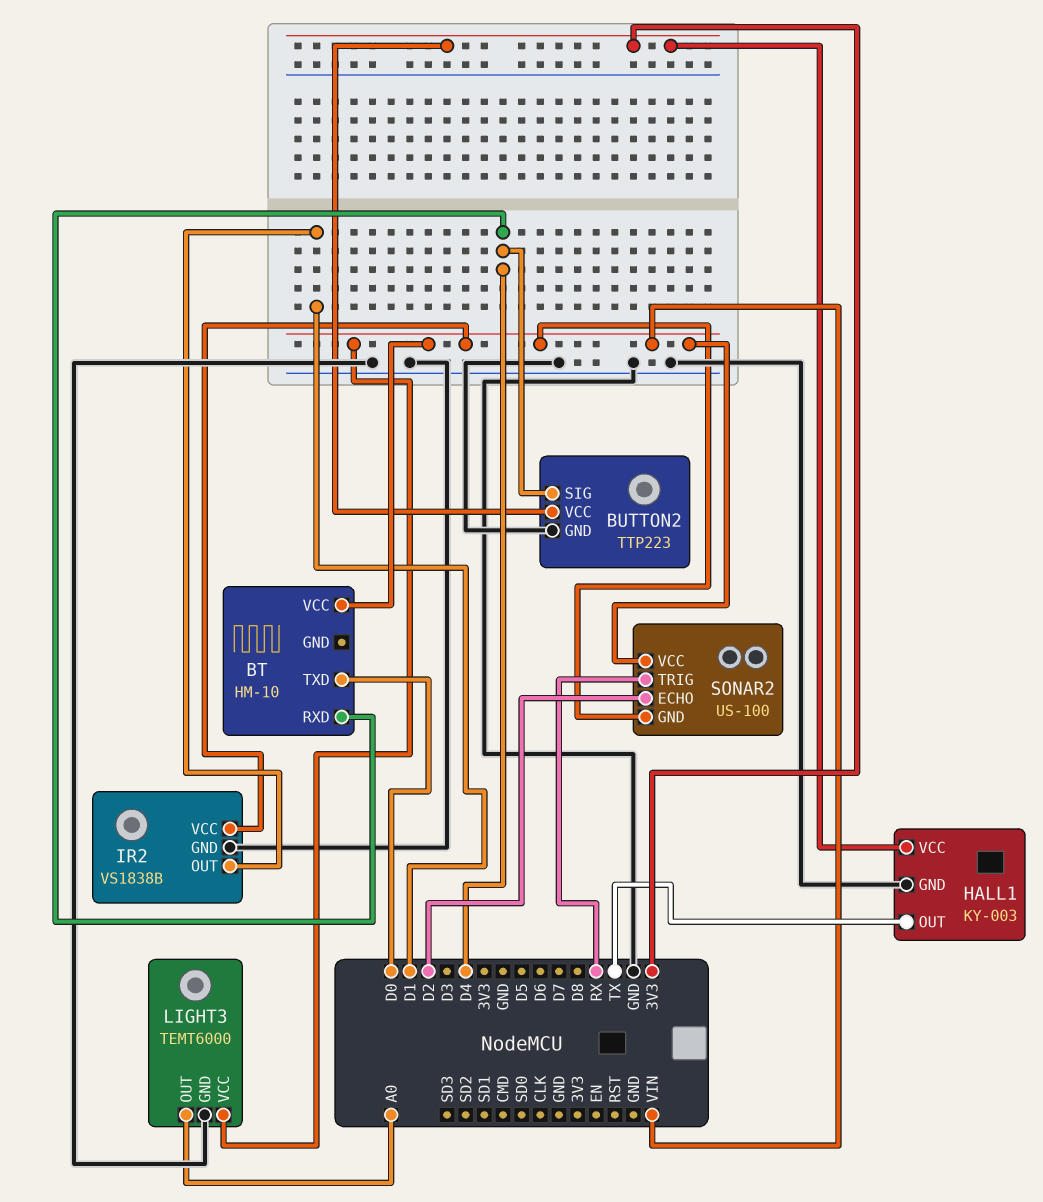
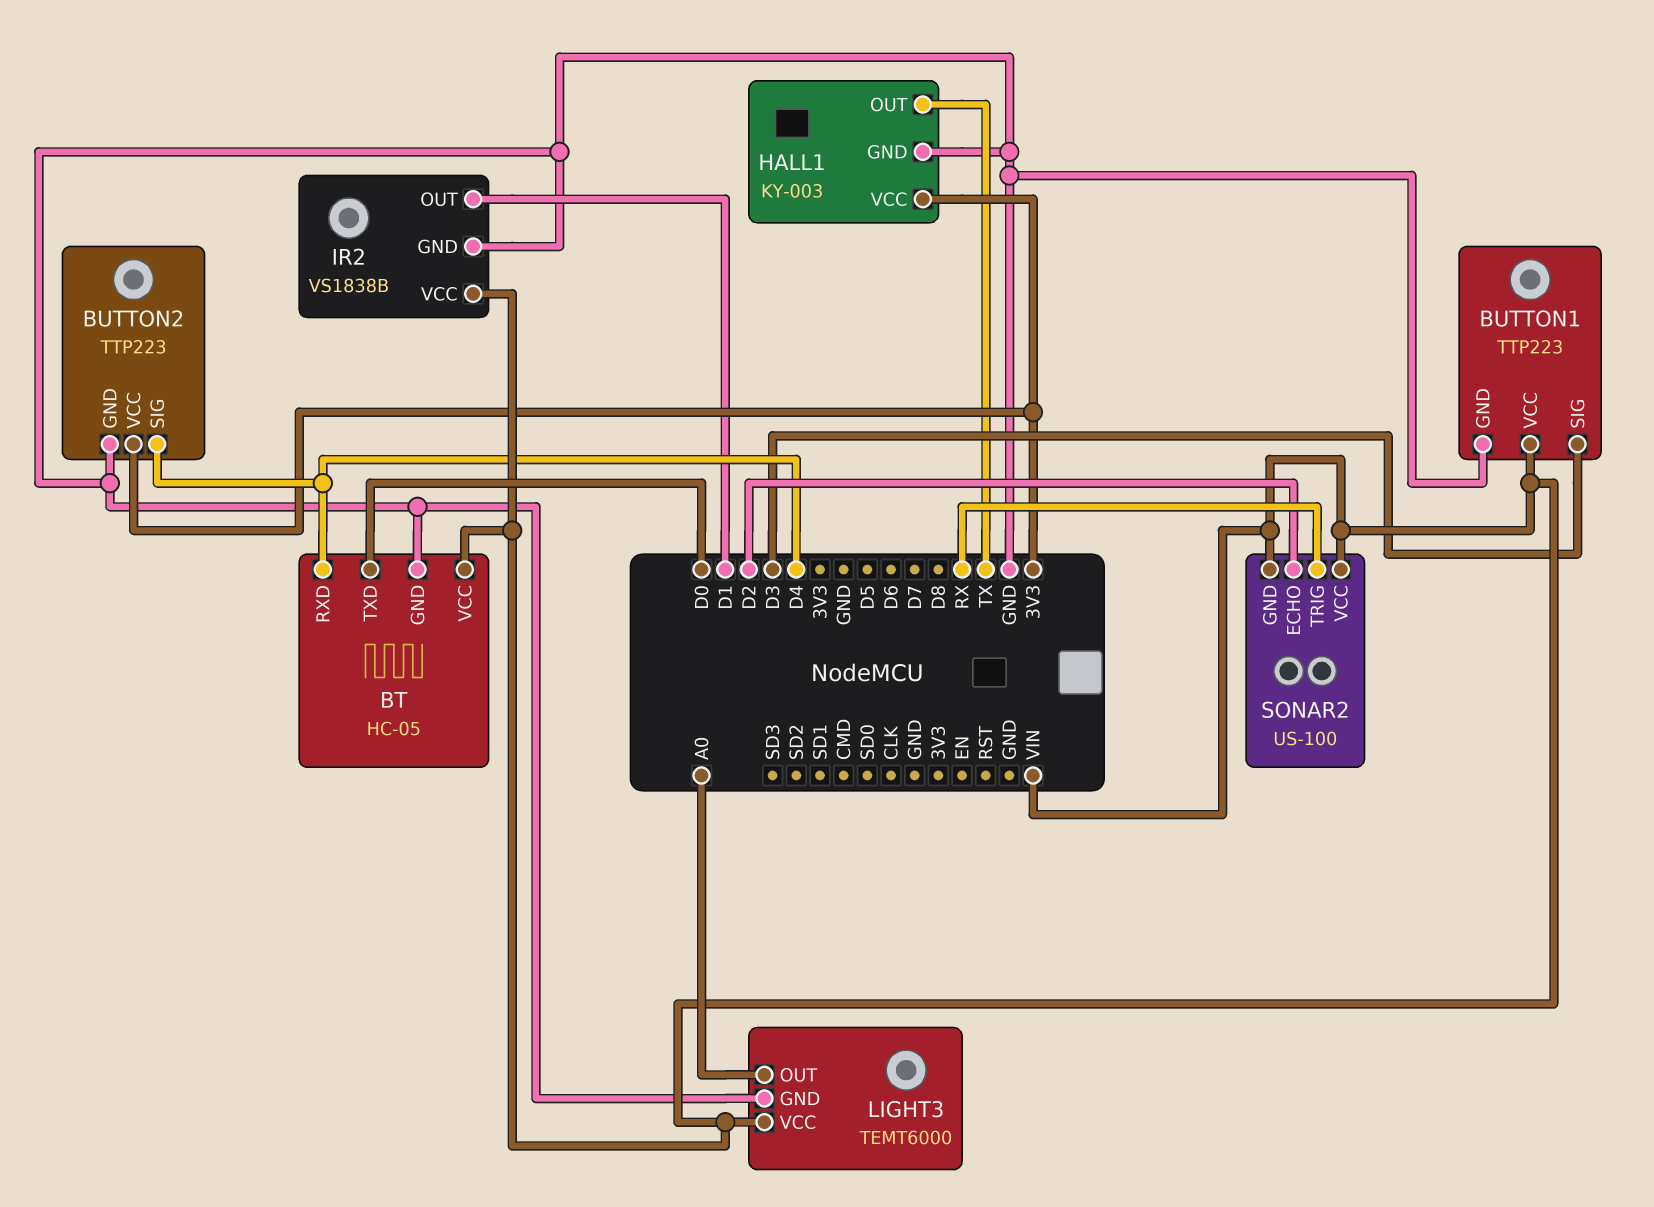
BT: HM-10 -> HC-05
BT pin GND: none -> GND
BUTTON1: none -> TTP223
BUTTON1 pin GND: none -> GND
BUTTON1 pin SIG: none -> D3
BUTTON1 pin VCC: none -> VIN

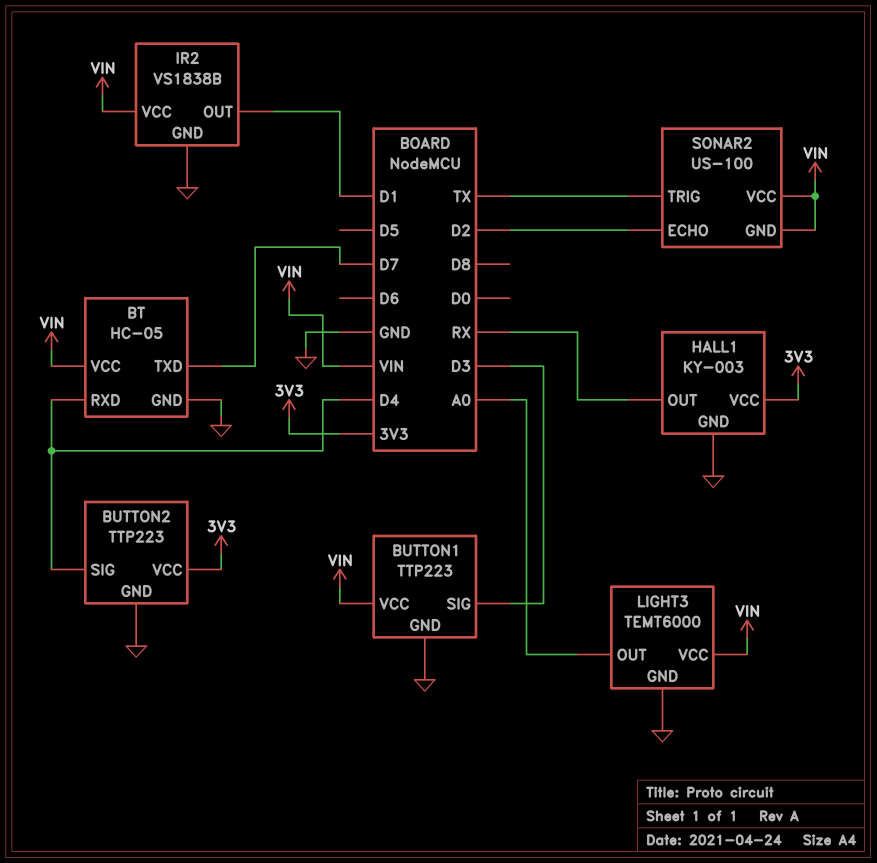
BT pin TXD: D0 -> D7
HALL1 pin OUT: TX -> RX
SONAR2 pin TRIG: RX -> TX

